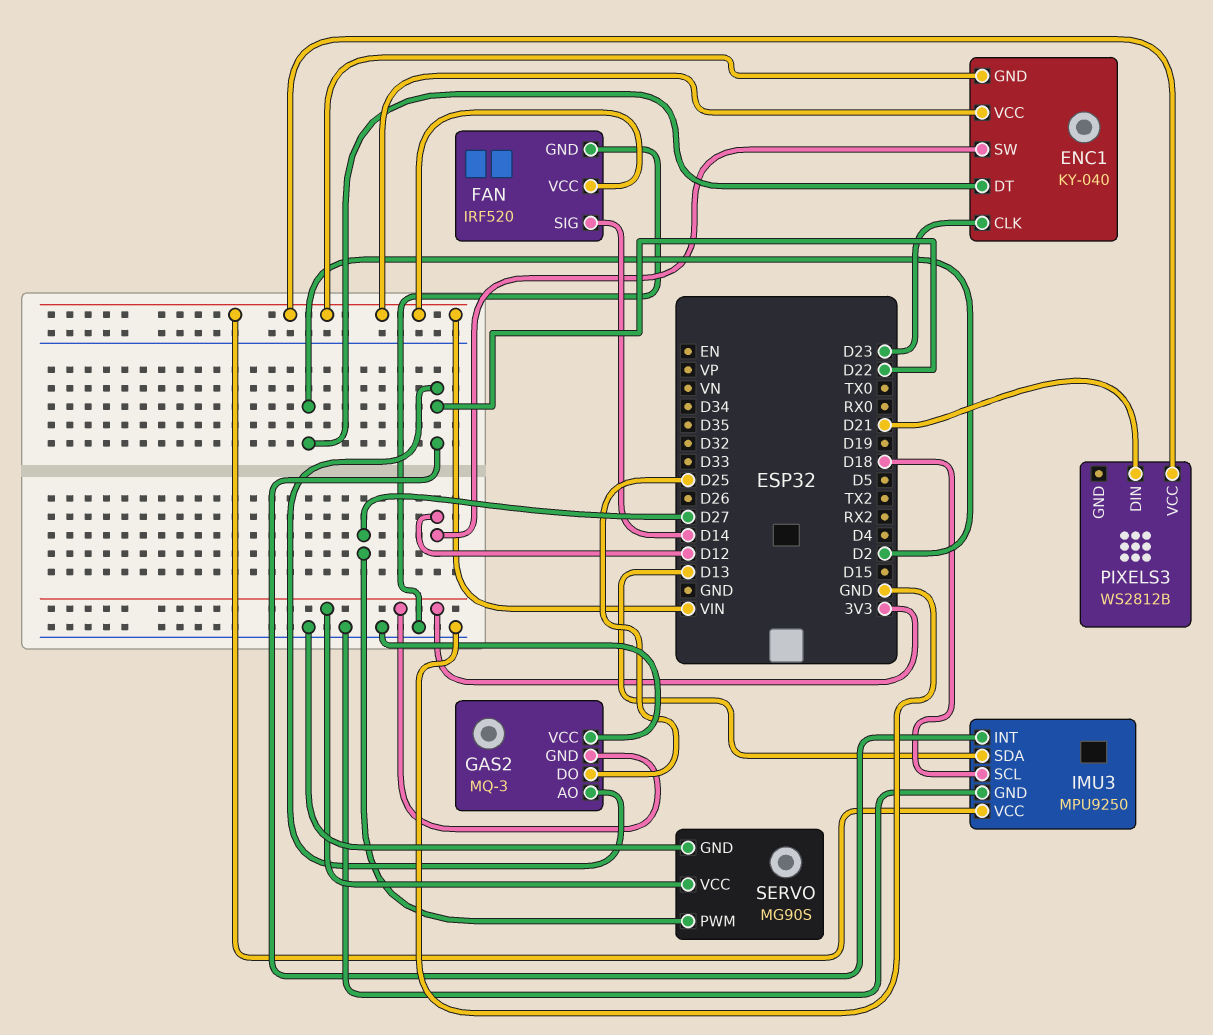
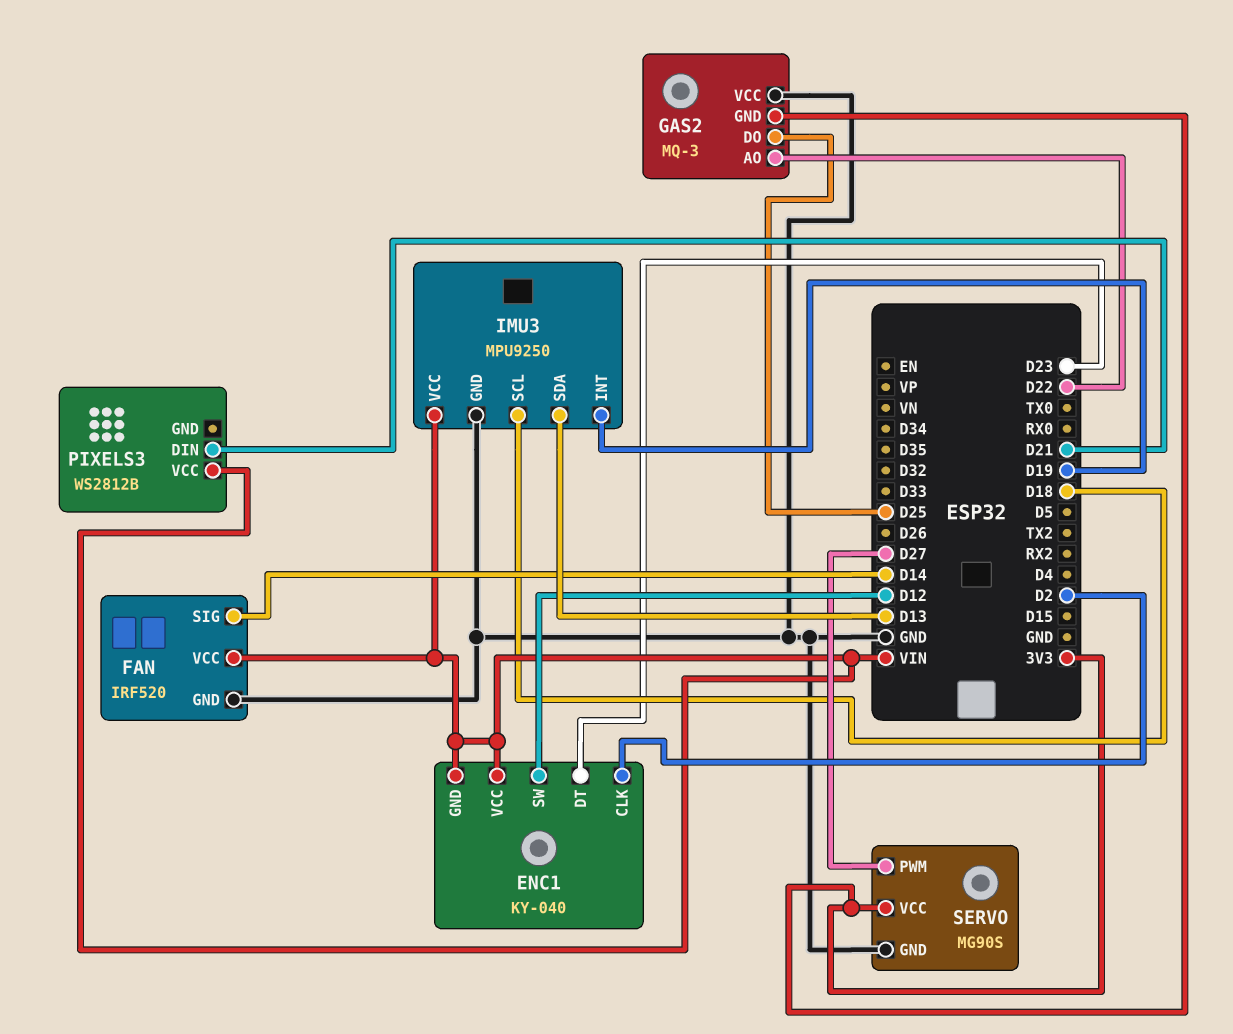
ENC1 pin CLK: D23 -> D2
ENC1 pin DT: D2 -> D23
IMU3 pin INT: D22 -> D19

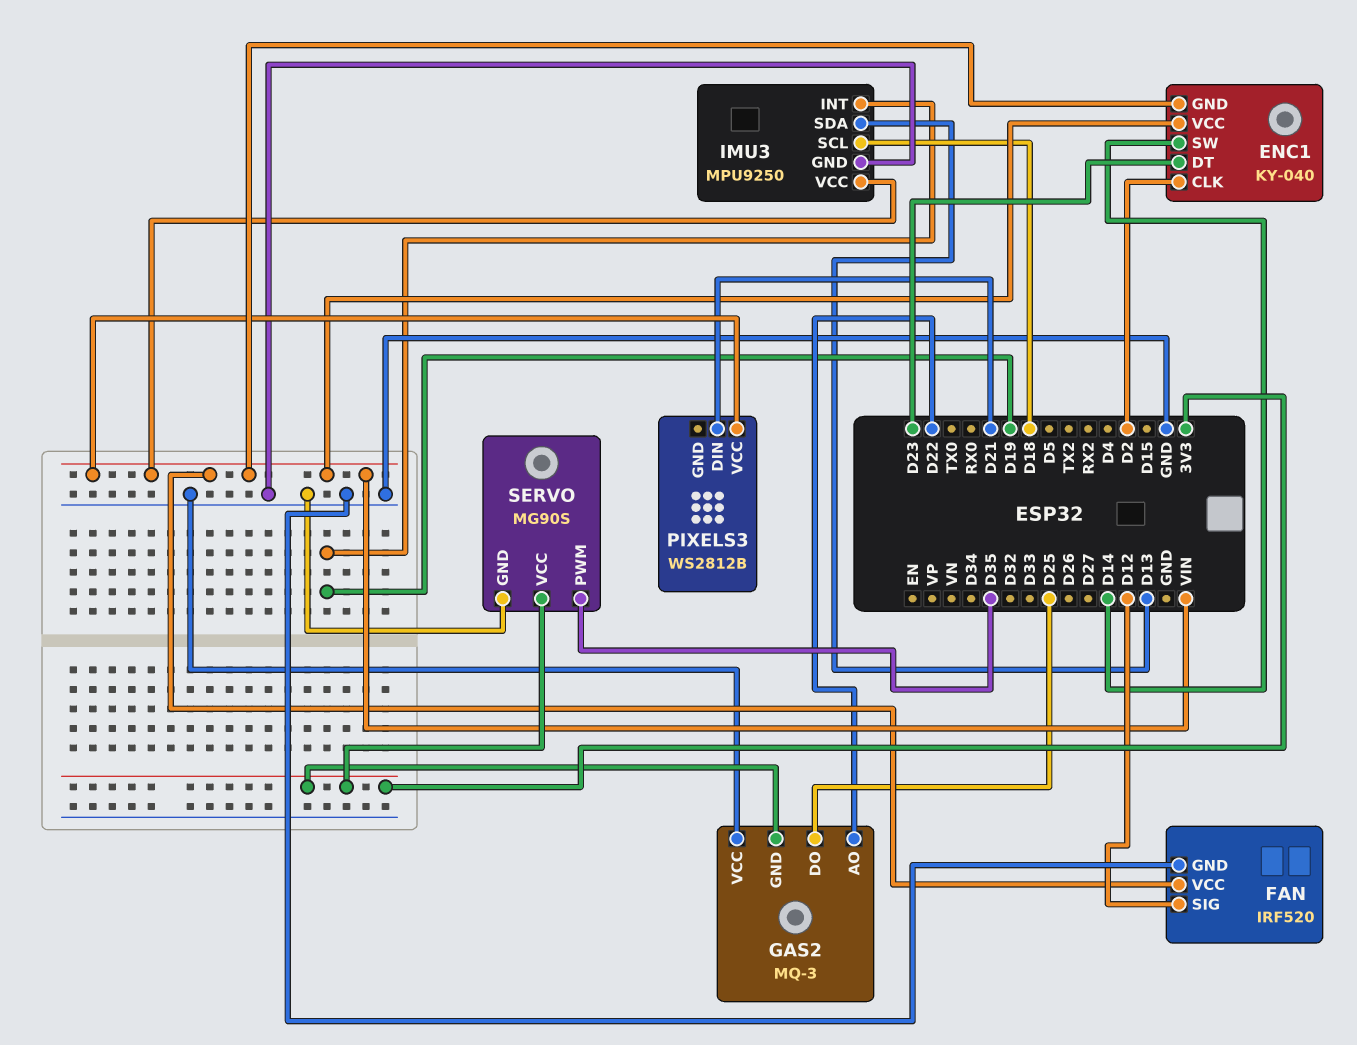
ENC1 pin SW: D12 -> D14
FAN pin SIG: D14 -> D12
SERVO pin PWM: D27 -> D35

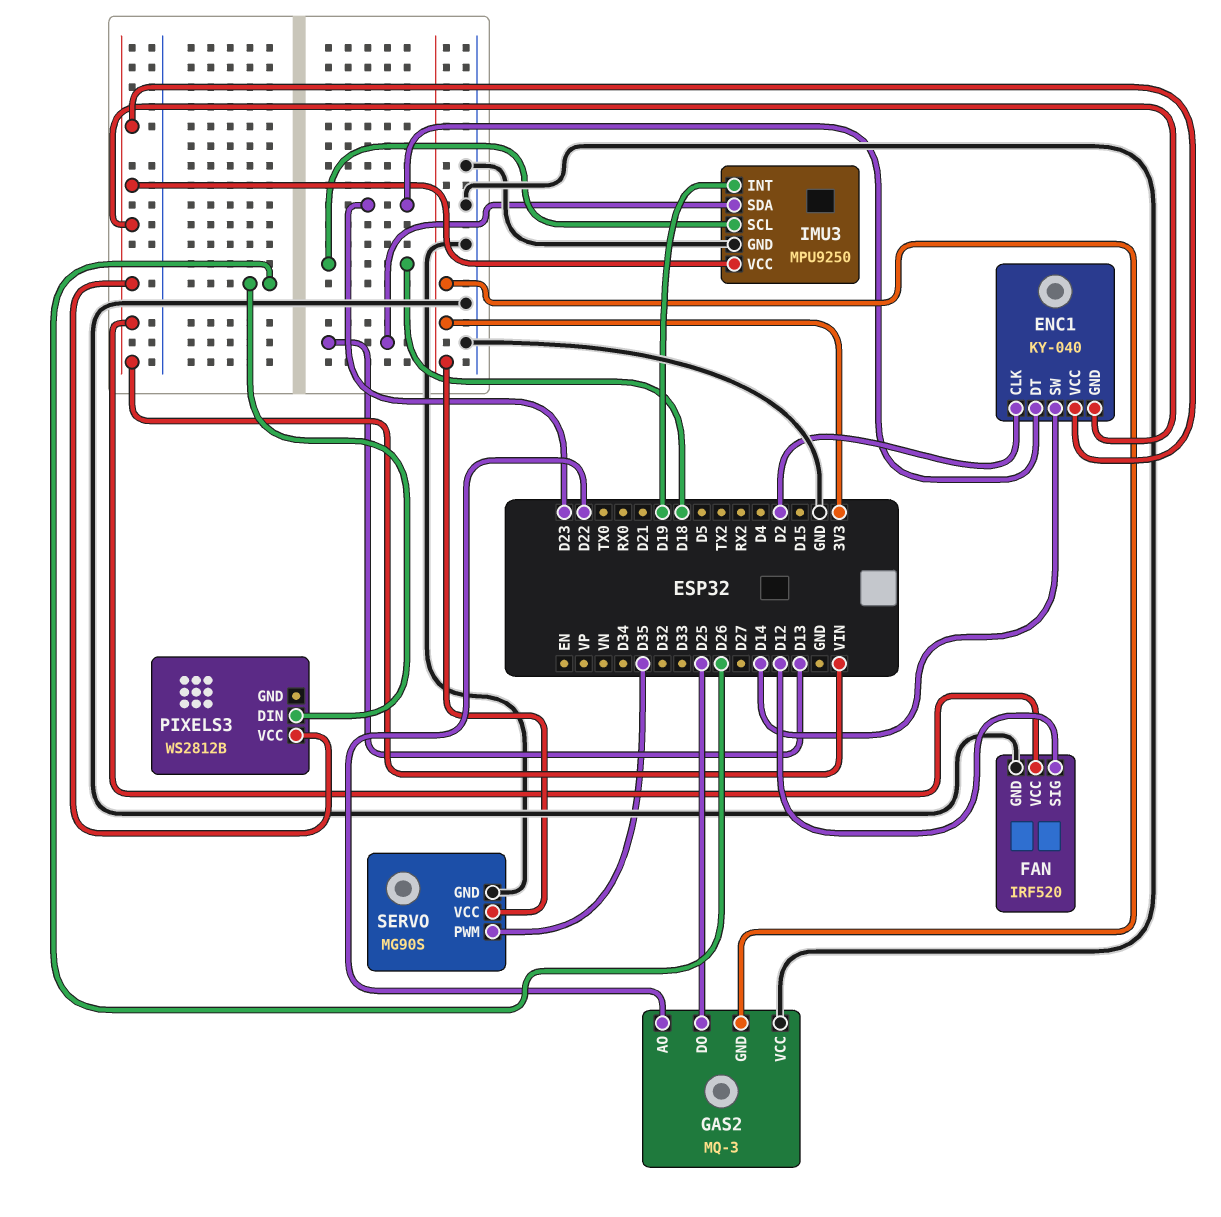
PIXELS3 pin DIN: D21 -> D26

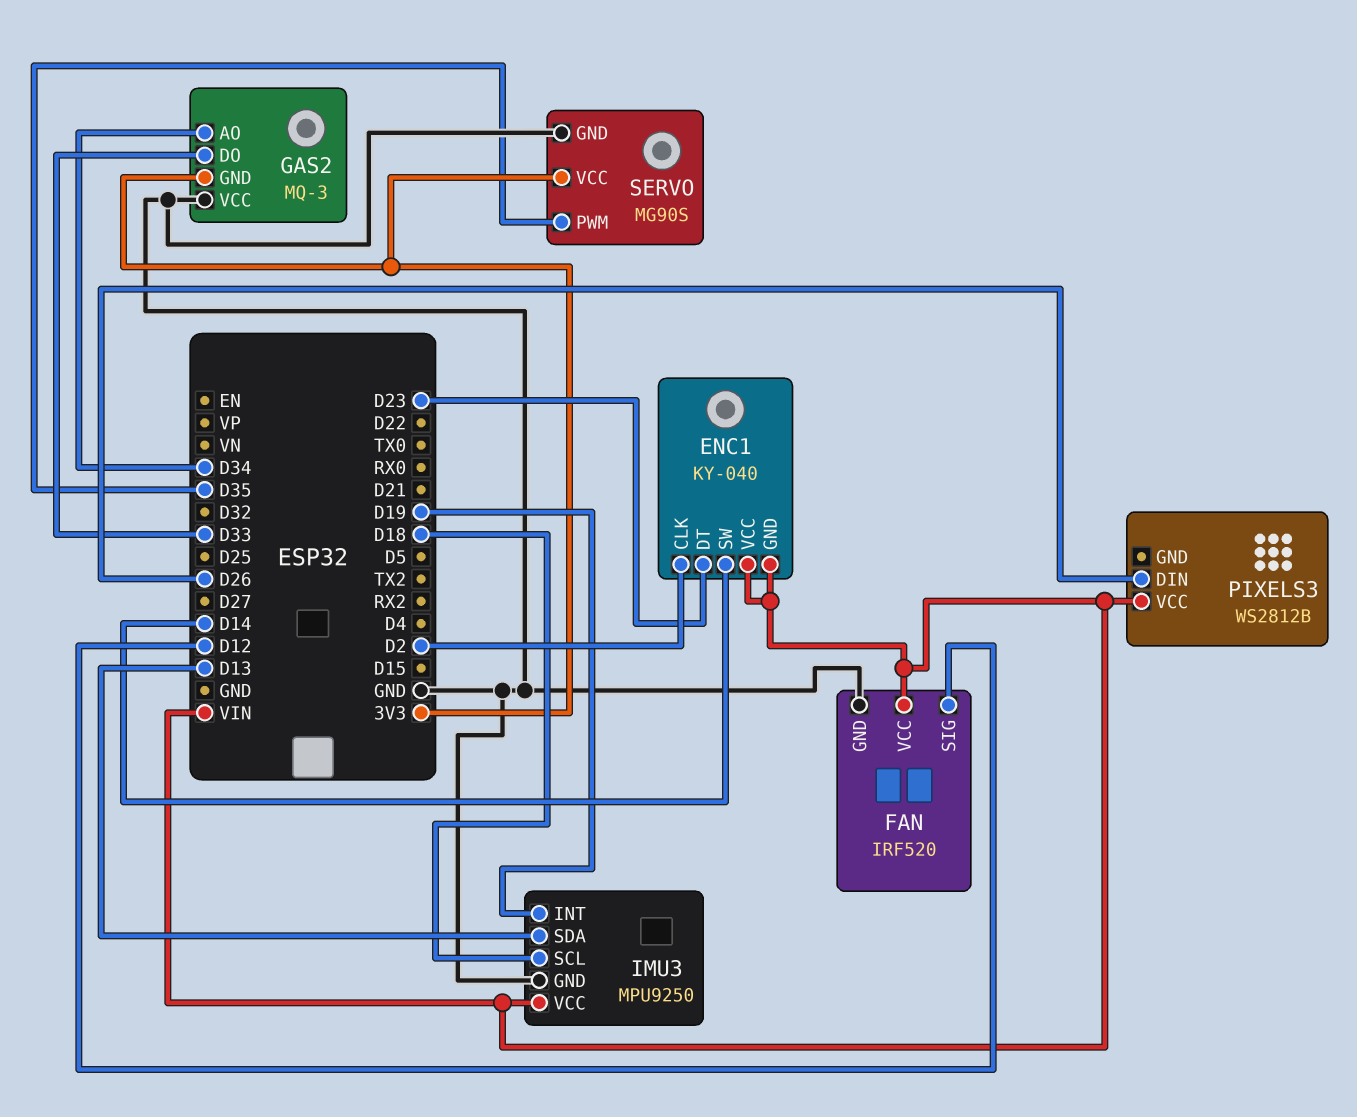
GAS2 pin AO: D22 -> D34
GAS2 pin DO: D25 -> D33

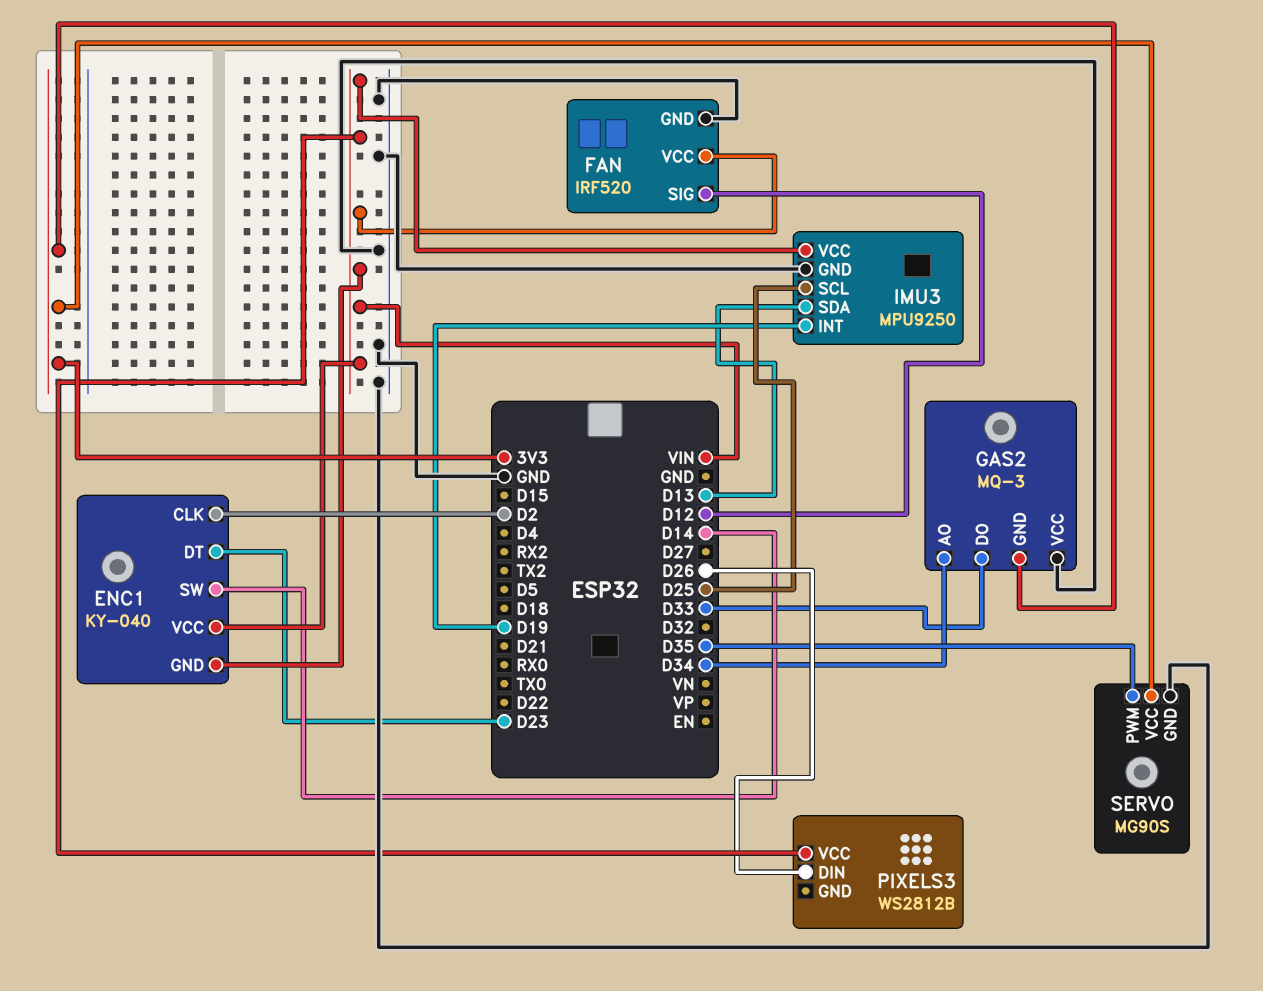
IMU3 pin SCL: D18 -> D25

